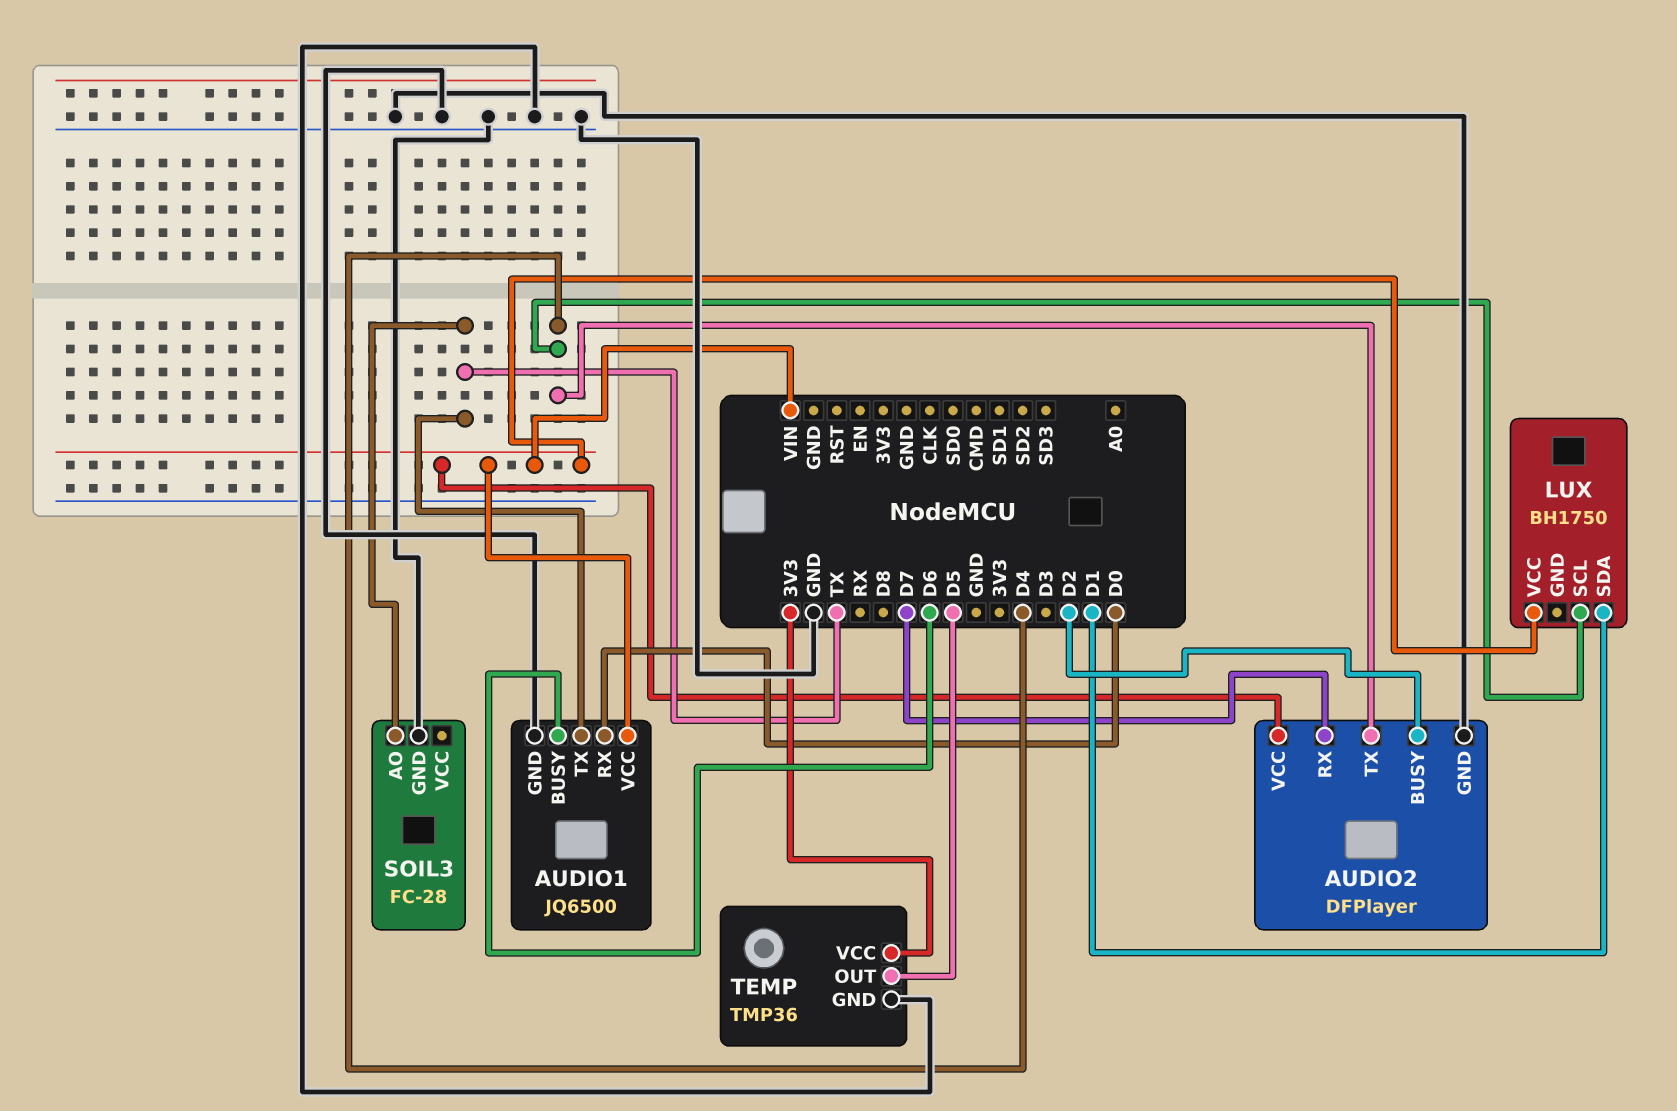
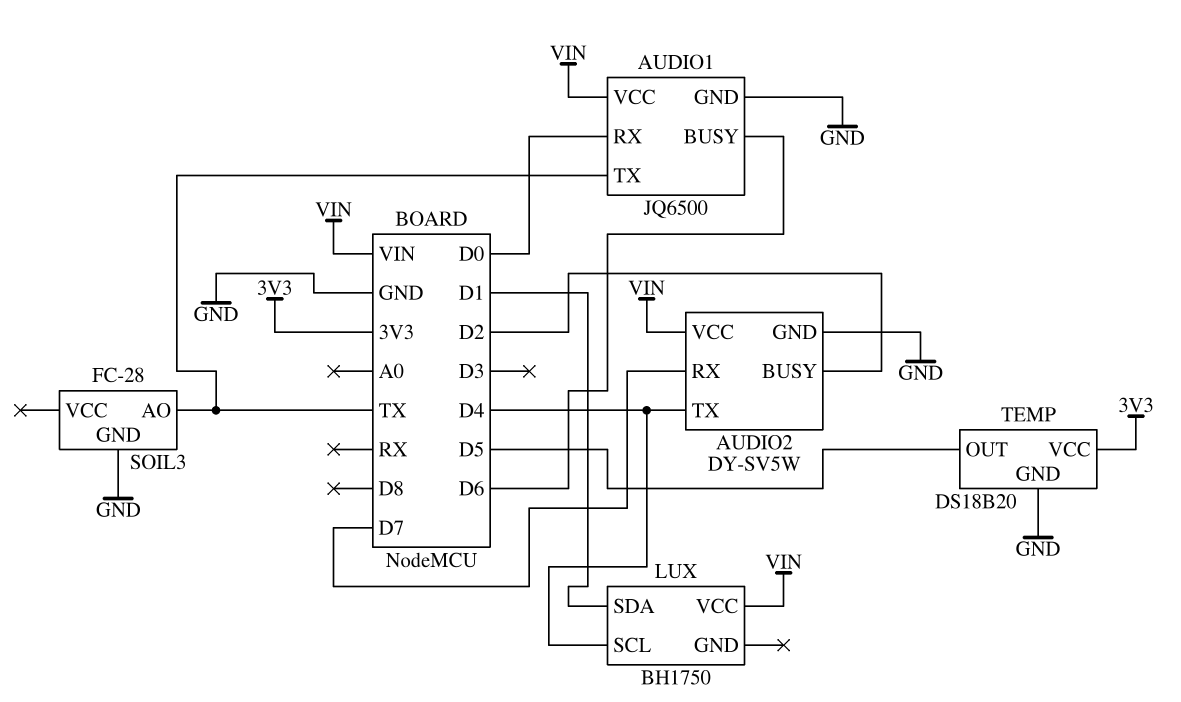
AUDIO2: DFPlayer -> DY-SV5W
TEMP: TMP36 -> DS18B20

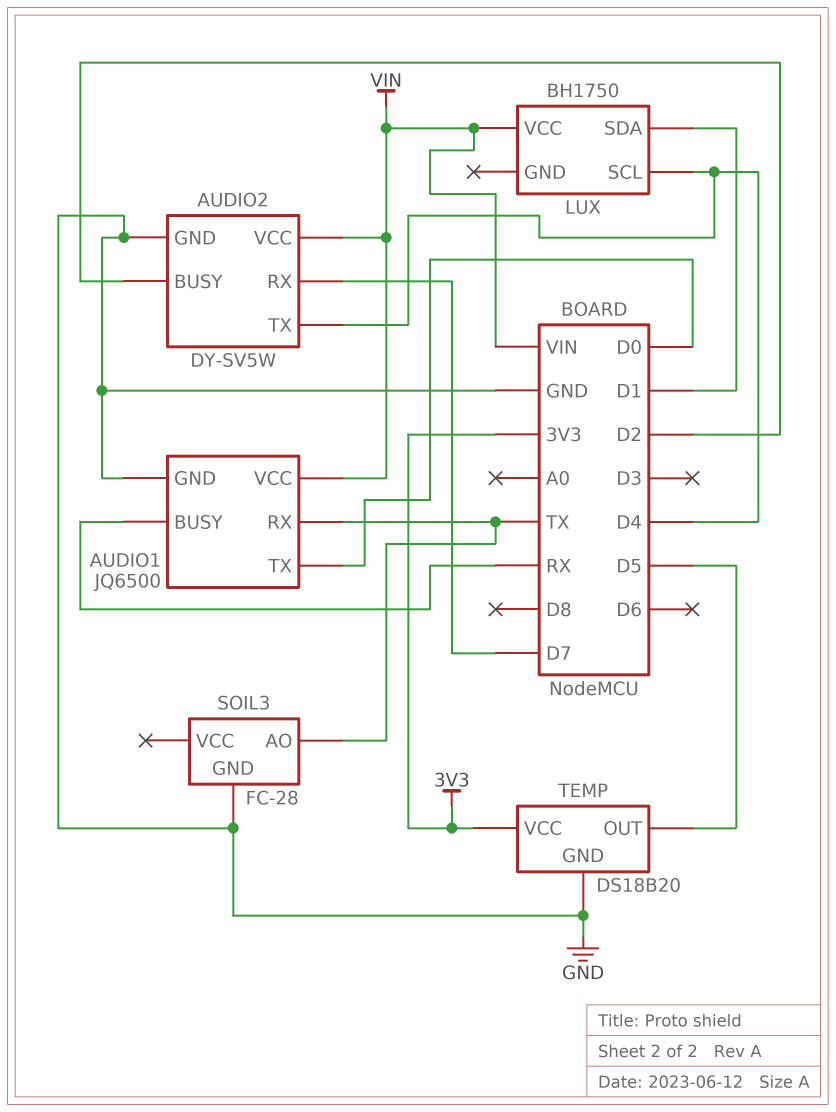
AUDIO1 pin BUSY: D6 -> RX
AUDIO1 pin RX: D0 -> TX
AUDIO1 pin TX: TX -> D0

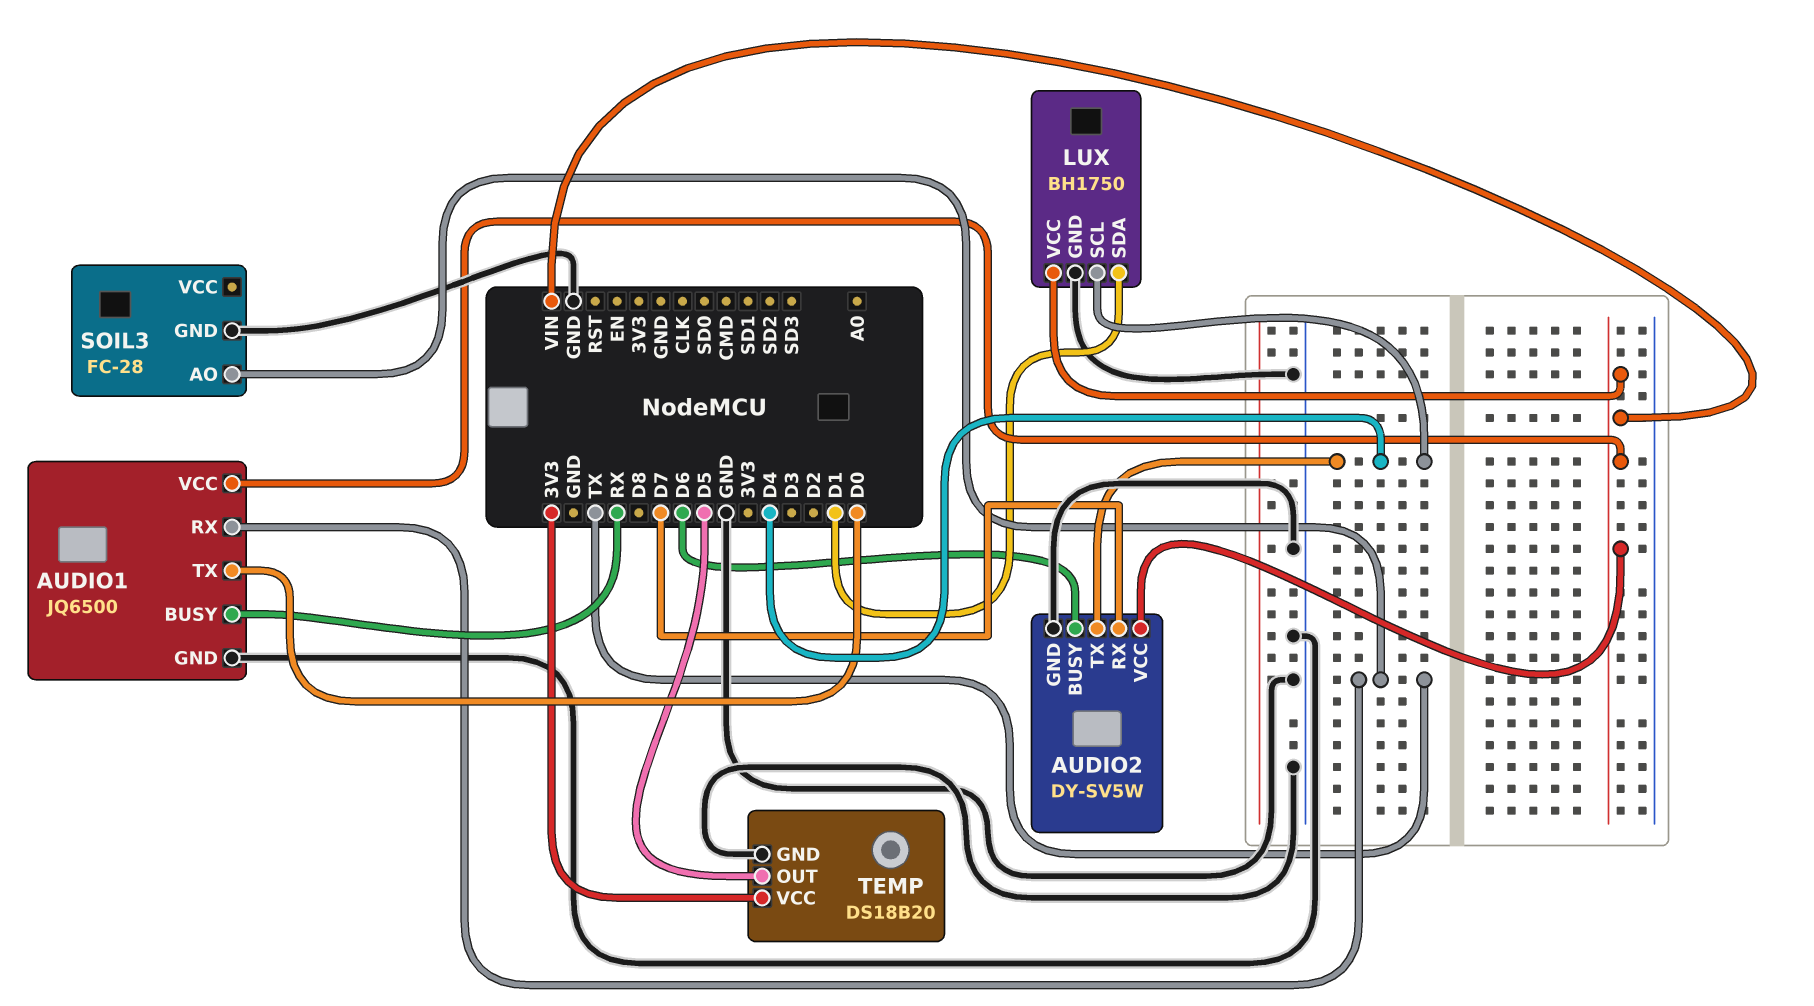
AUDIO2 pin BUSY: D2 -> D6
LUX pin GND: none -> GND

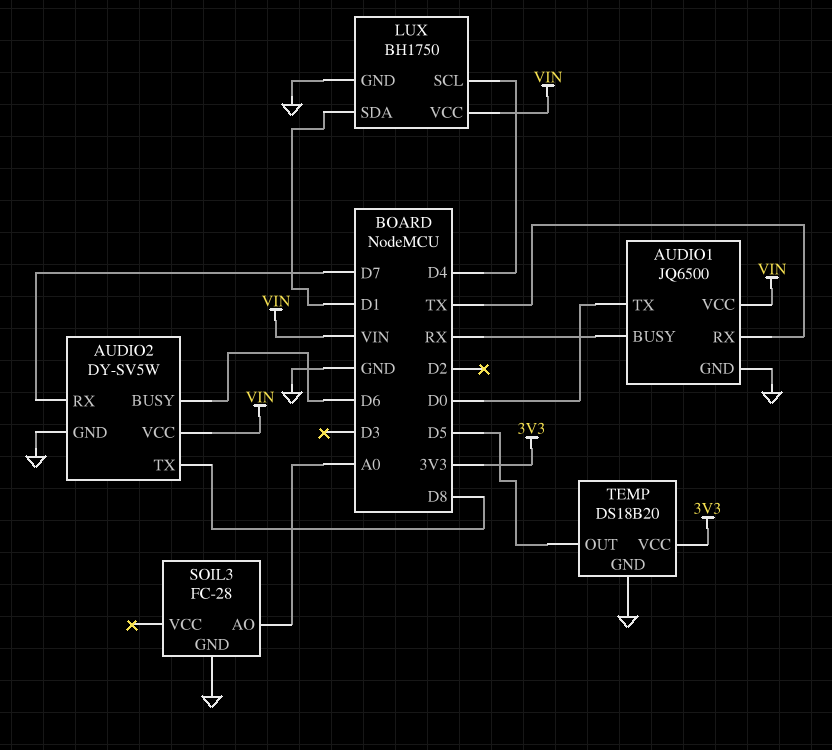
AUDIO2 pin TX: D4 -> D8
SOIL3 pin AO: TX -> A0

